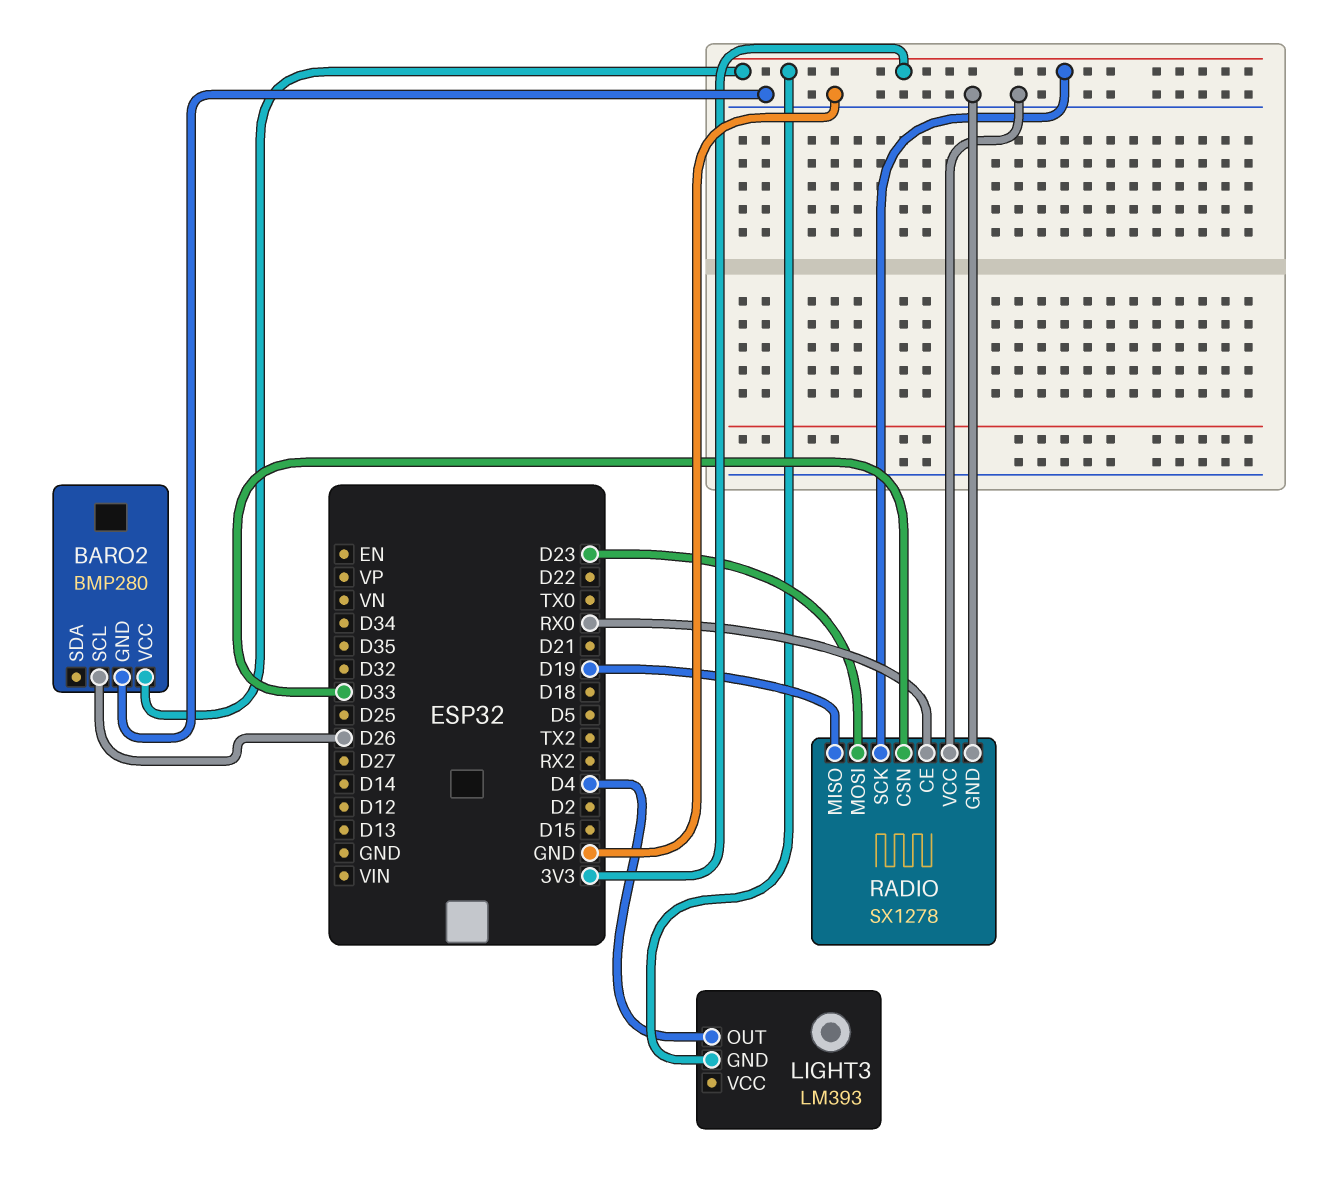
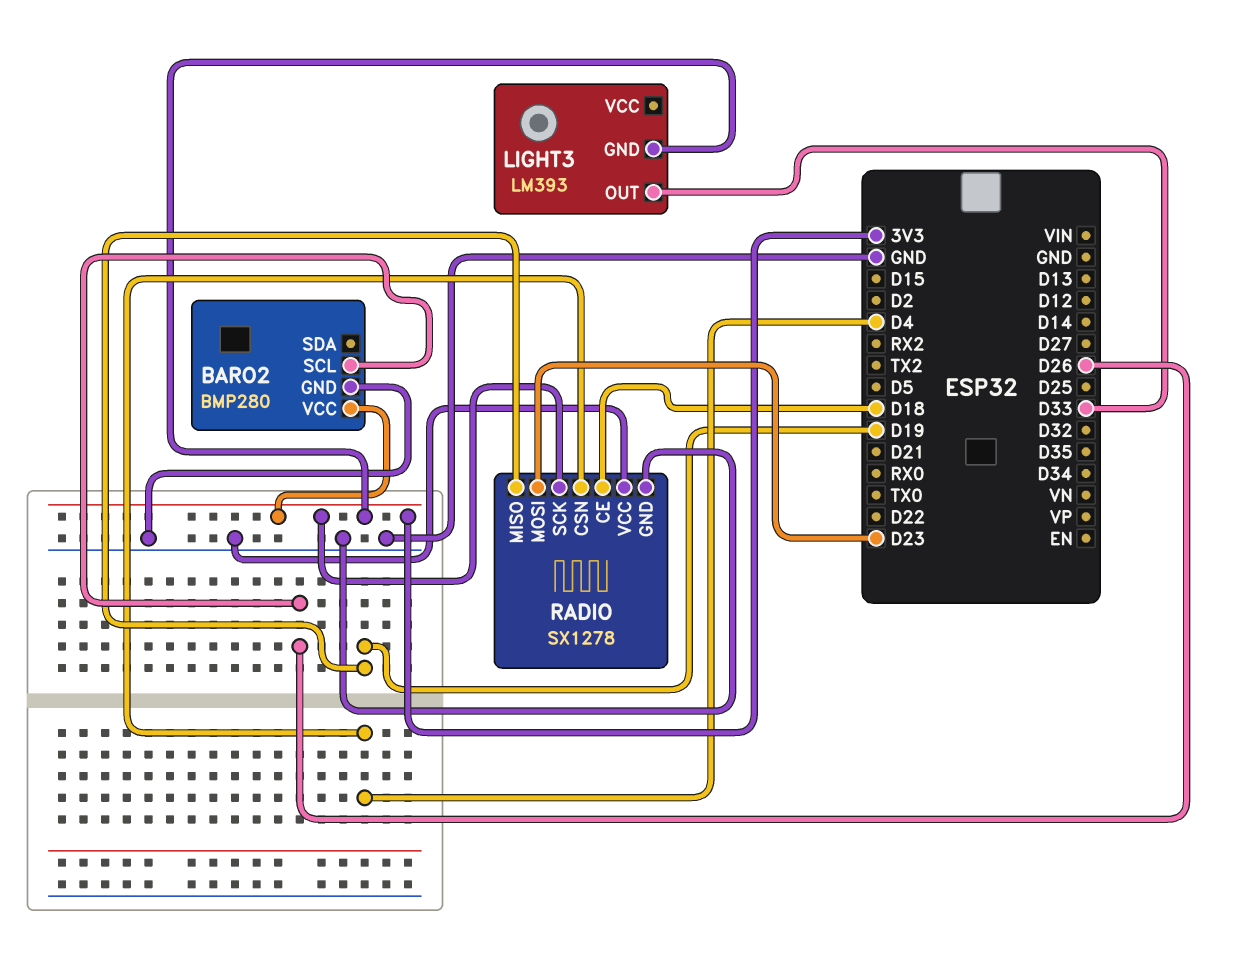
LIGHT3 pin OUT: D4 -> D33
RADIO pin CE: RX0 -> D18
RADIO pin CSN: D33 -> D4

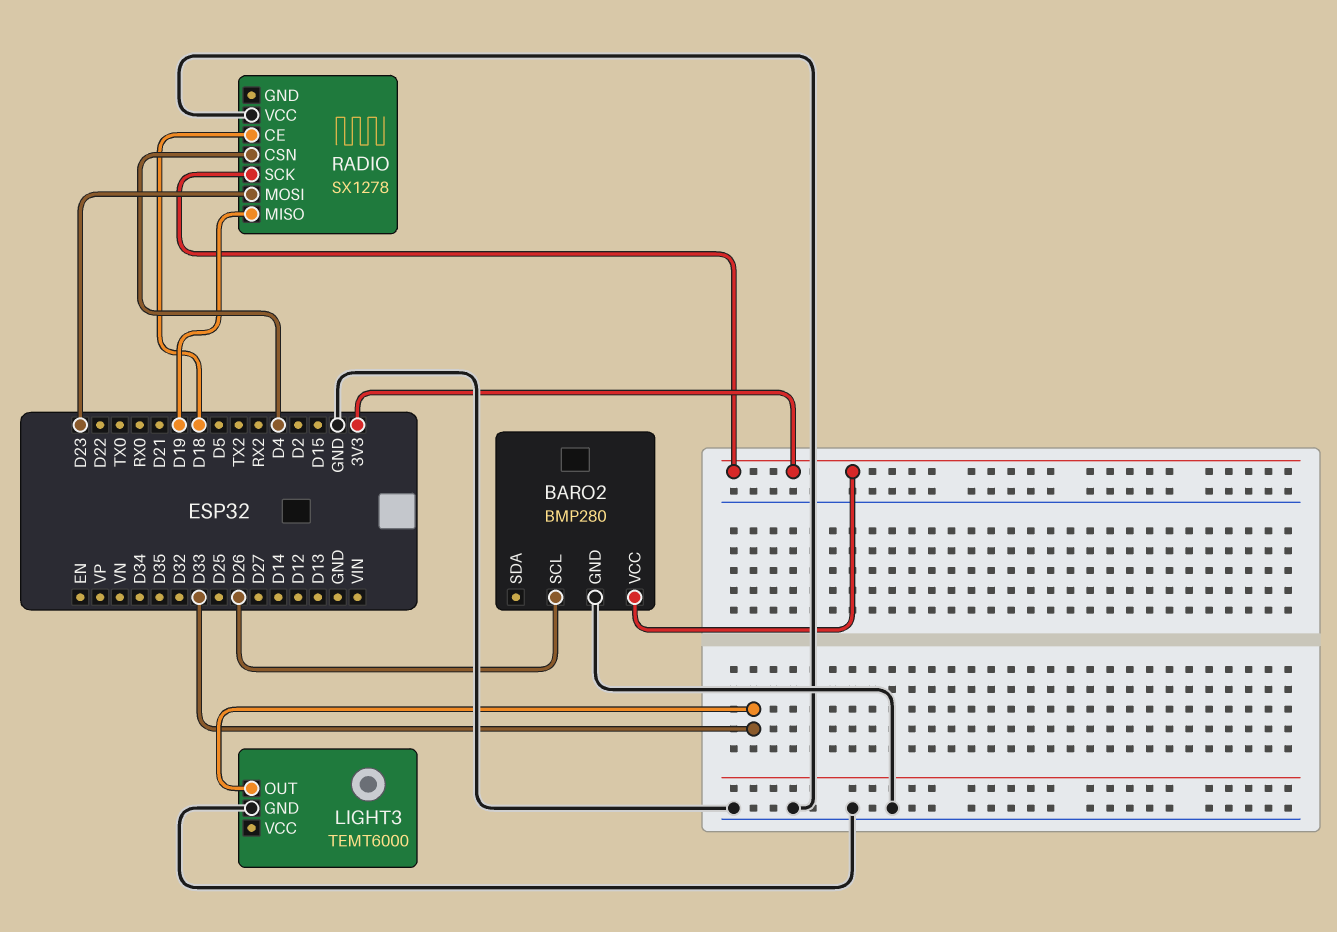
LIGHT3: LM393 -> TEMT6000
LIGHT3 pin GND: 3V3 -> GND
RADIO pin GND: GND -> none

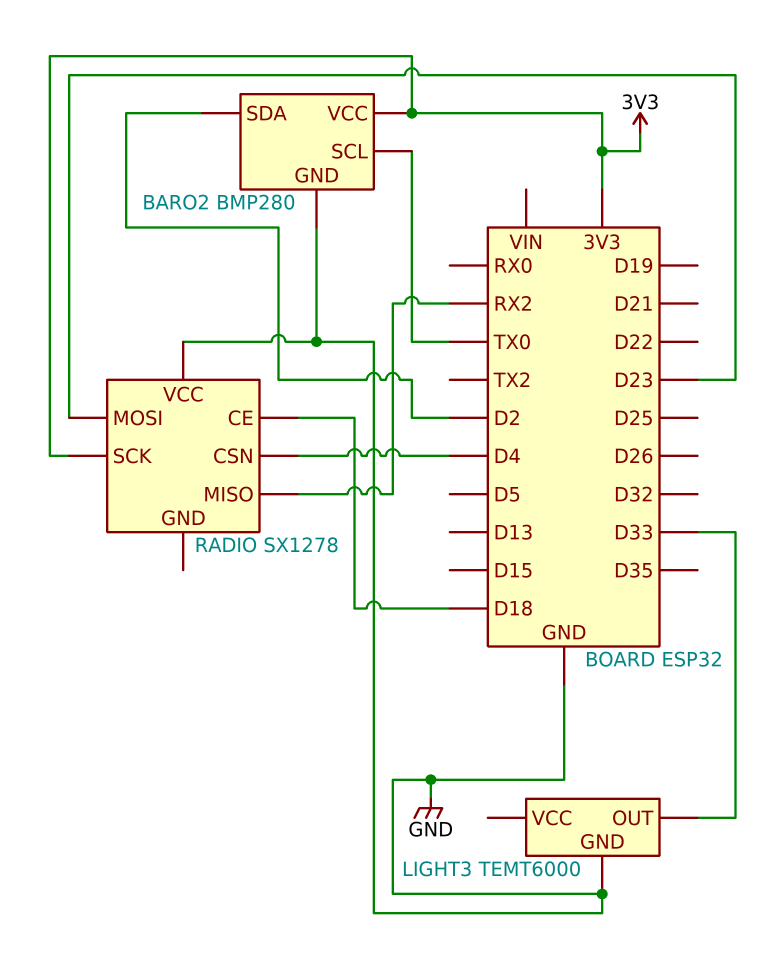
BARO2 pin SCL: D26 -> TX0
BARO2 pin SDA: none -> D2
RADIO pin MISO: D19 -> RX2

